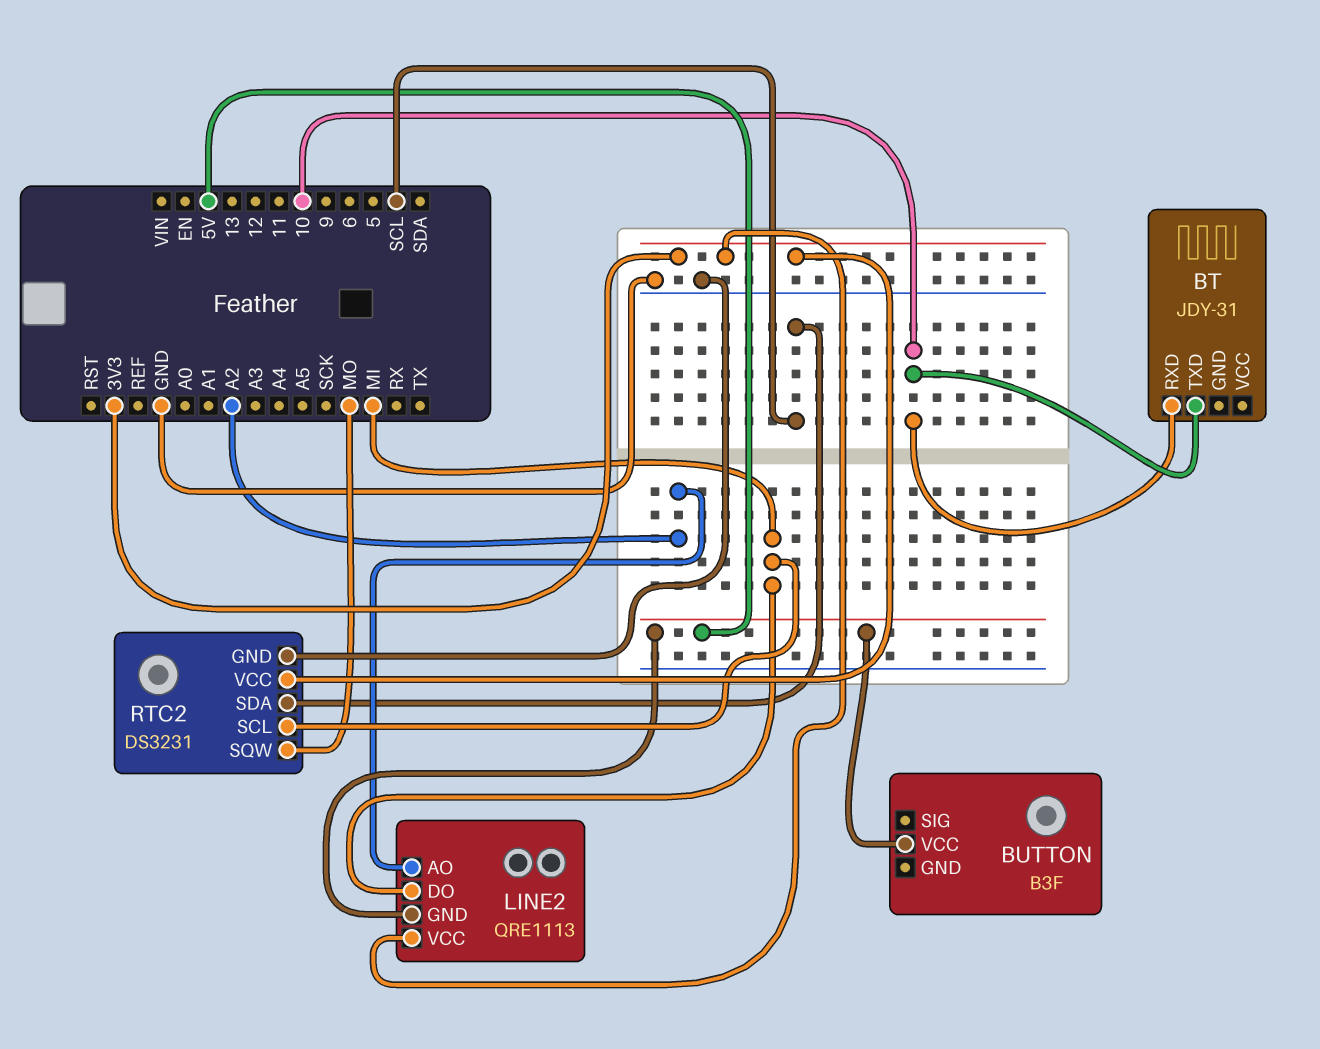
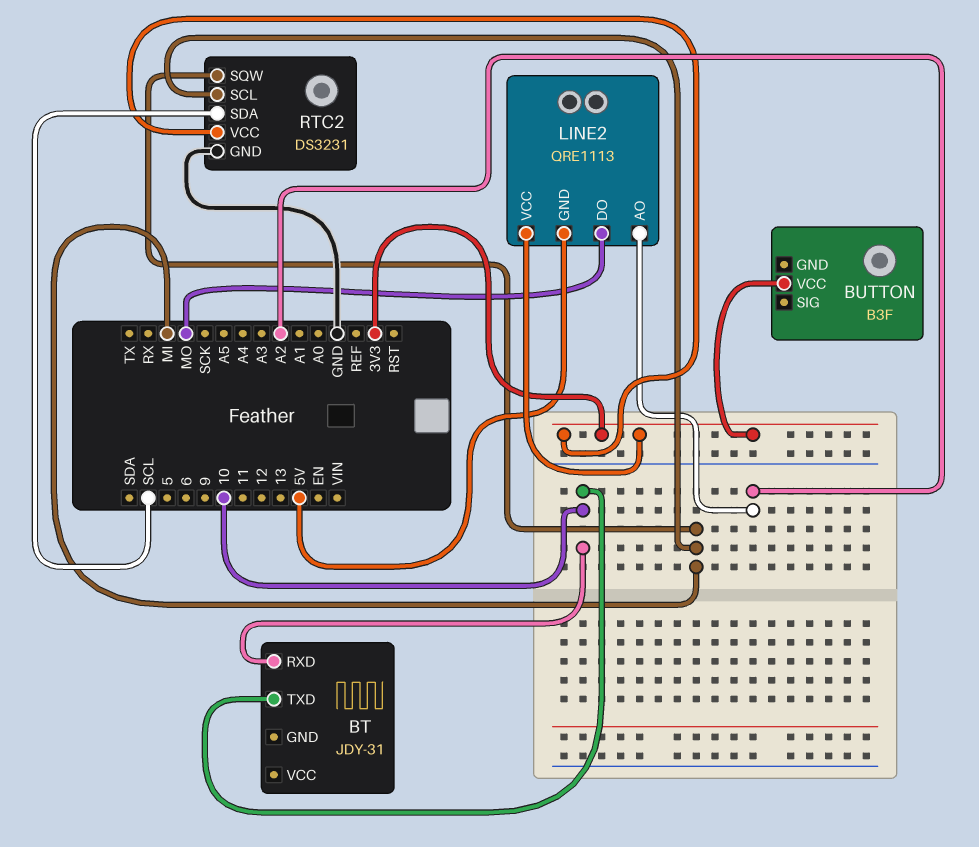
BUTTON pin VCC: 5V -> 3V3
LINE2 pin DO: MI -> MO
RTC2 pin SQW: MO -> MI

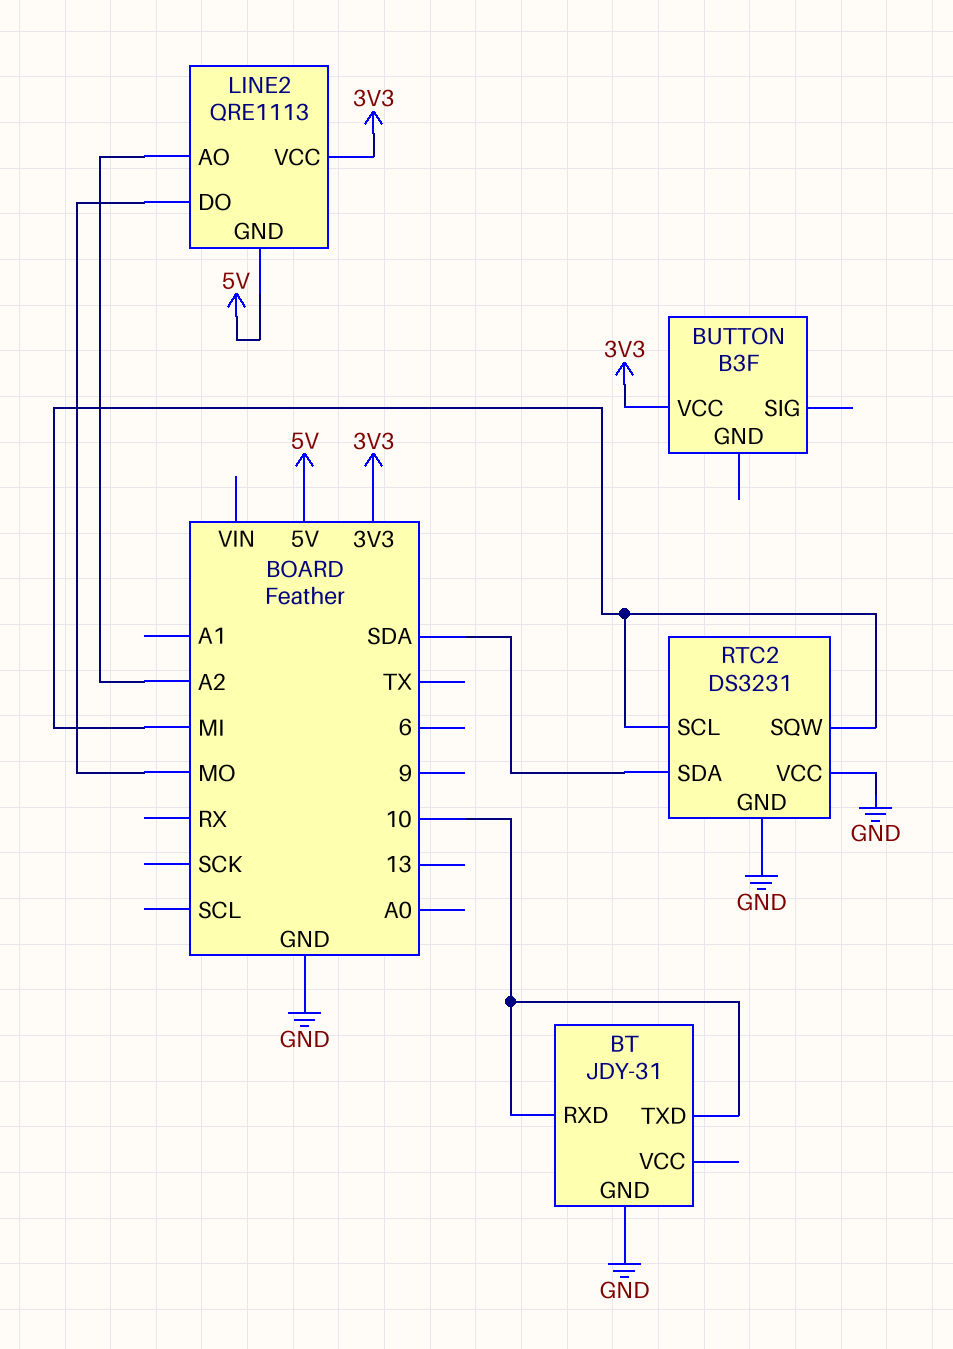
BT pin GND: none -> GND
RTC2 pin SDA: SCL -> SDA
RTC2 pin VCC: 3V3 -> GND

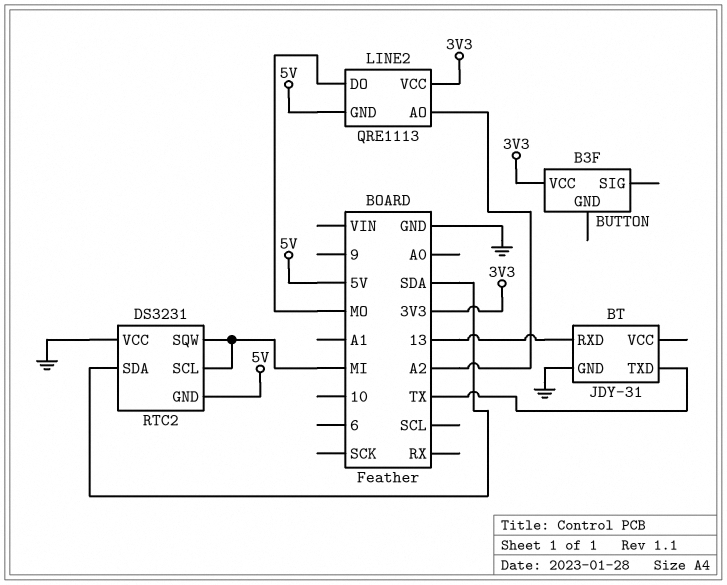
BT pin RXD: 10 -> 13
BT pin TXD: 10 -> TX
RTC2 pin GND: GND -> 5V

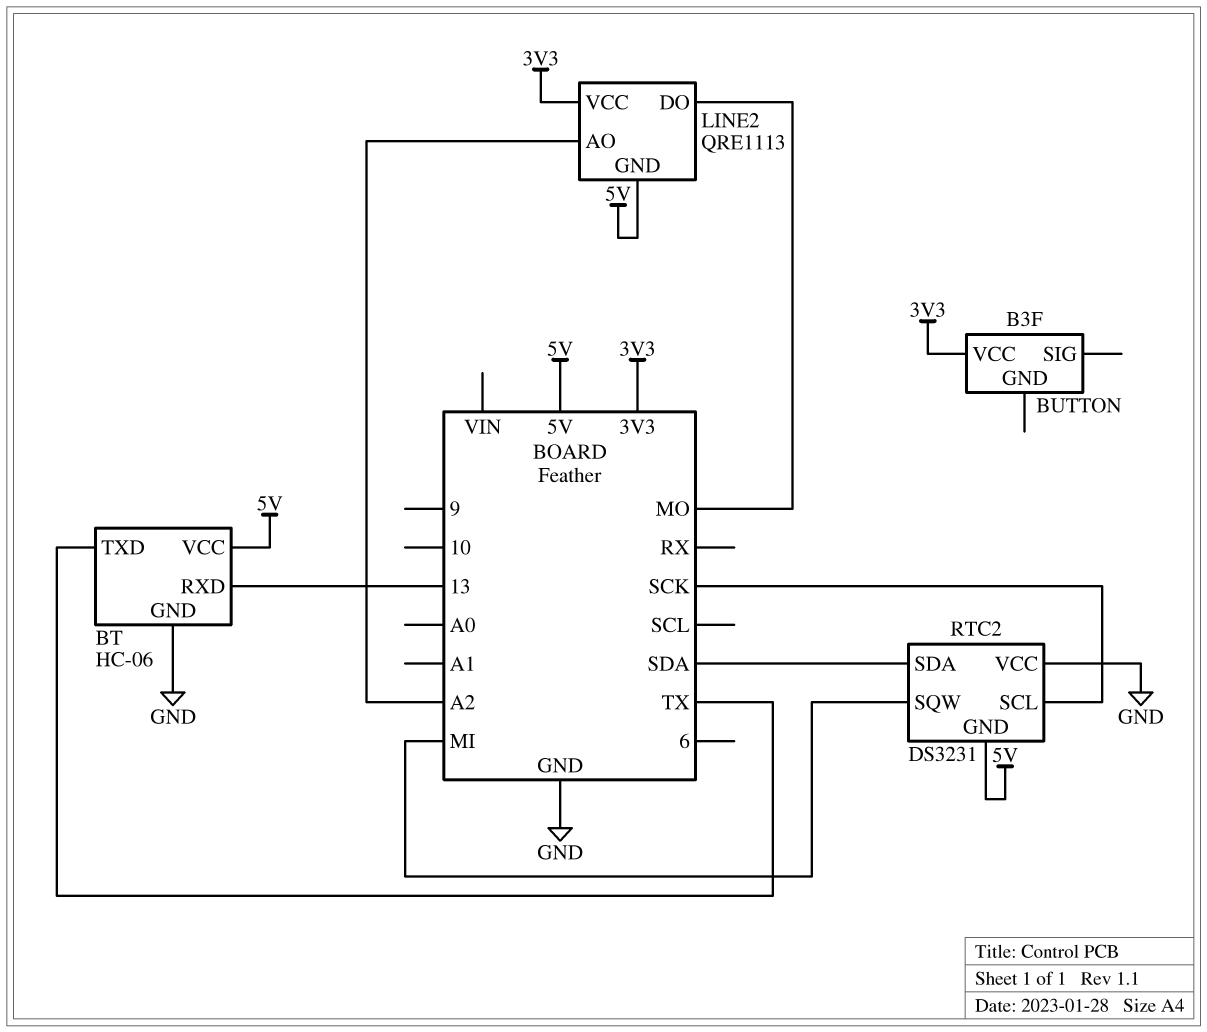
BT: JDY-31 -> HC-06
BT pin VCC: none -> 5V
RTC2 pin SCL: MI -> SCK

